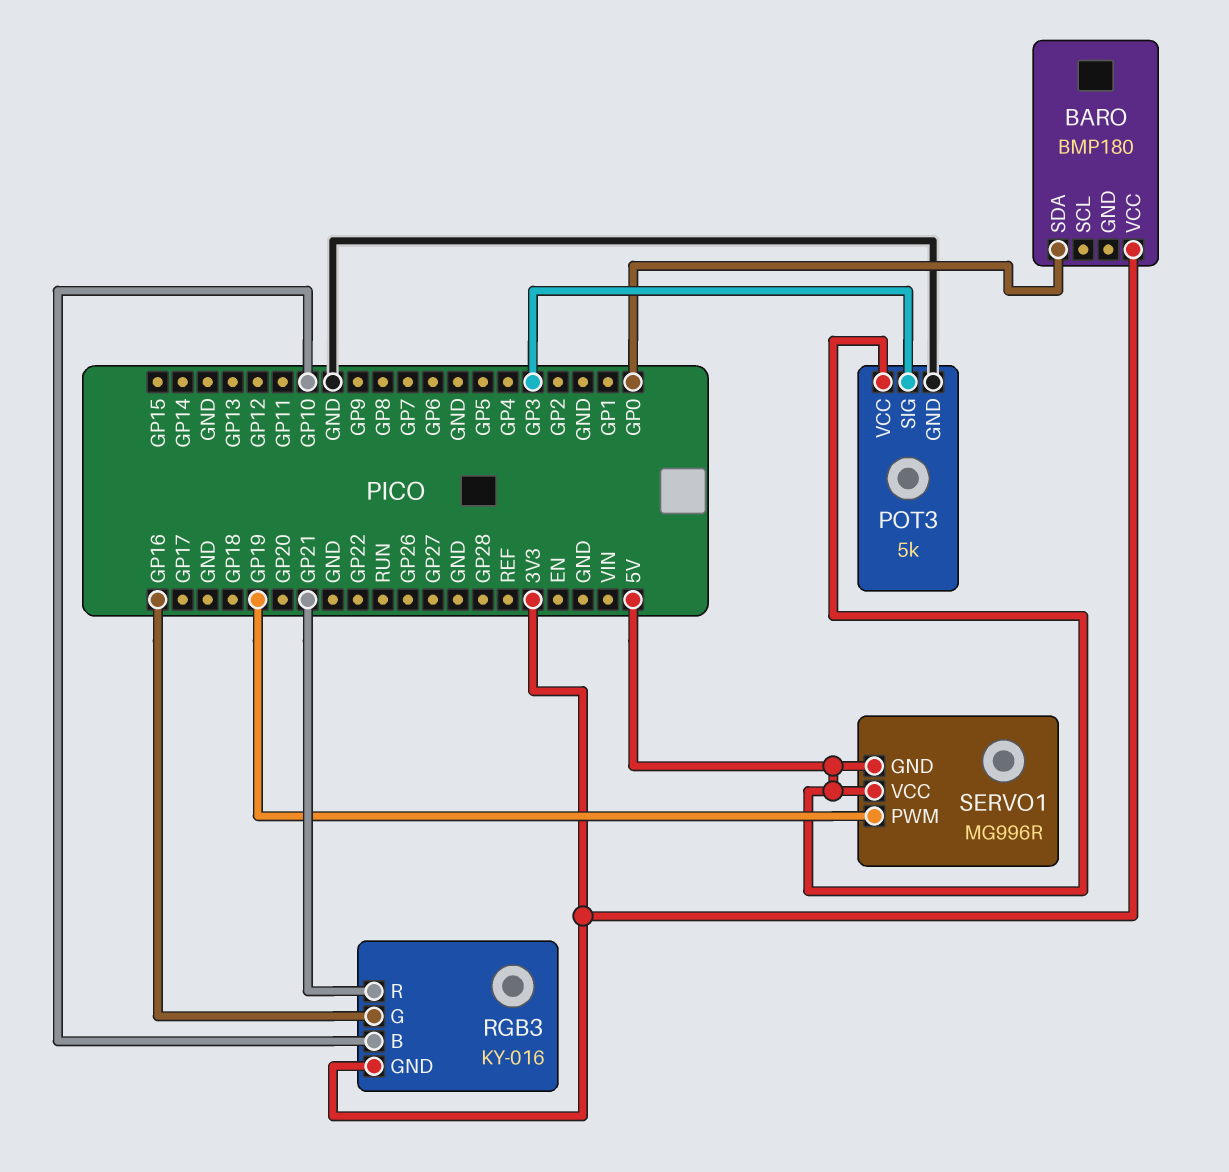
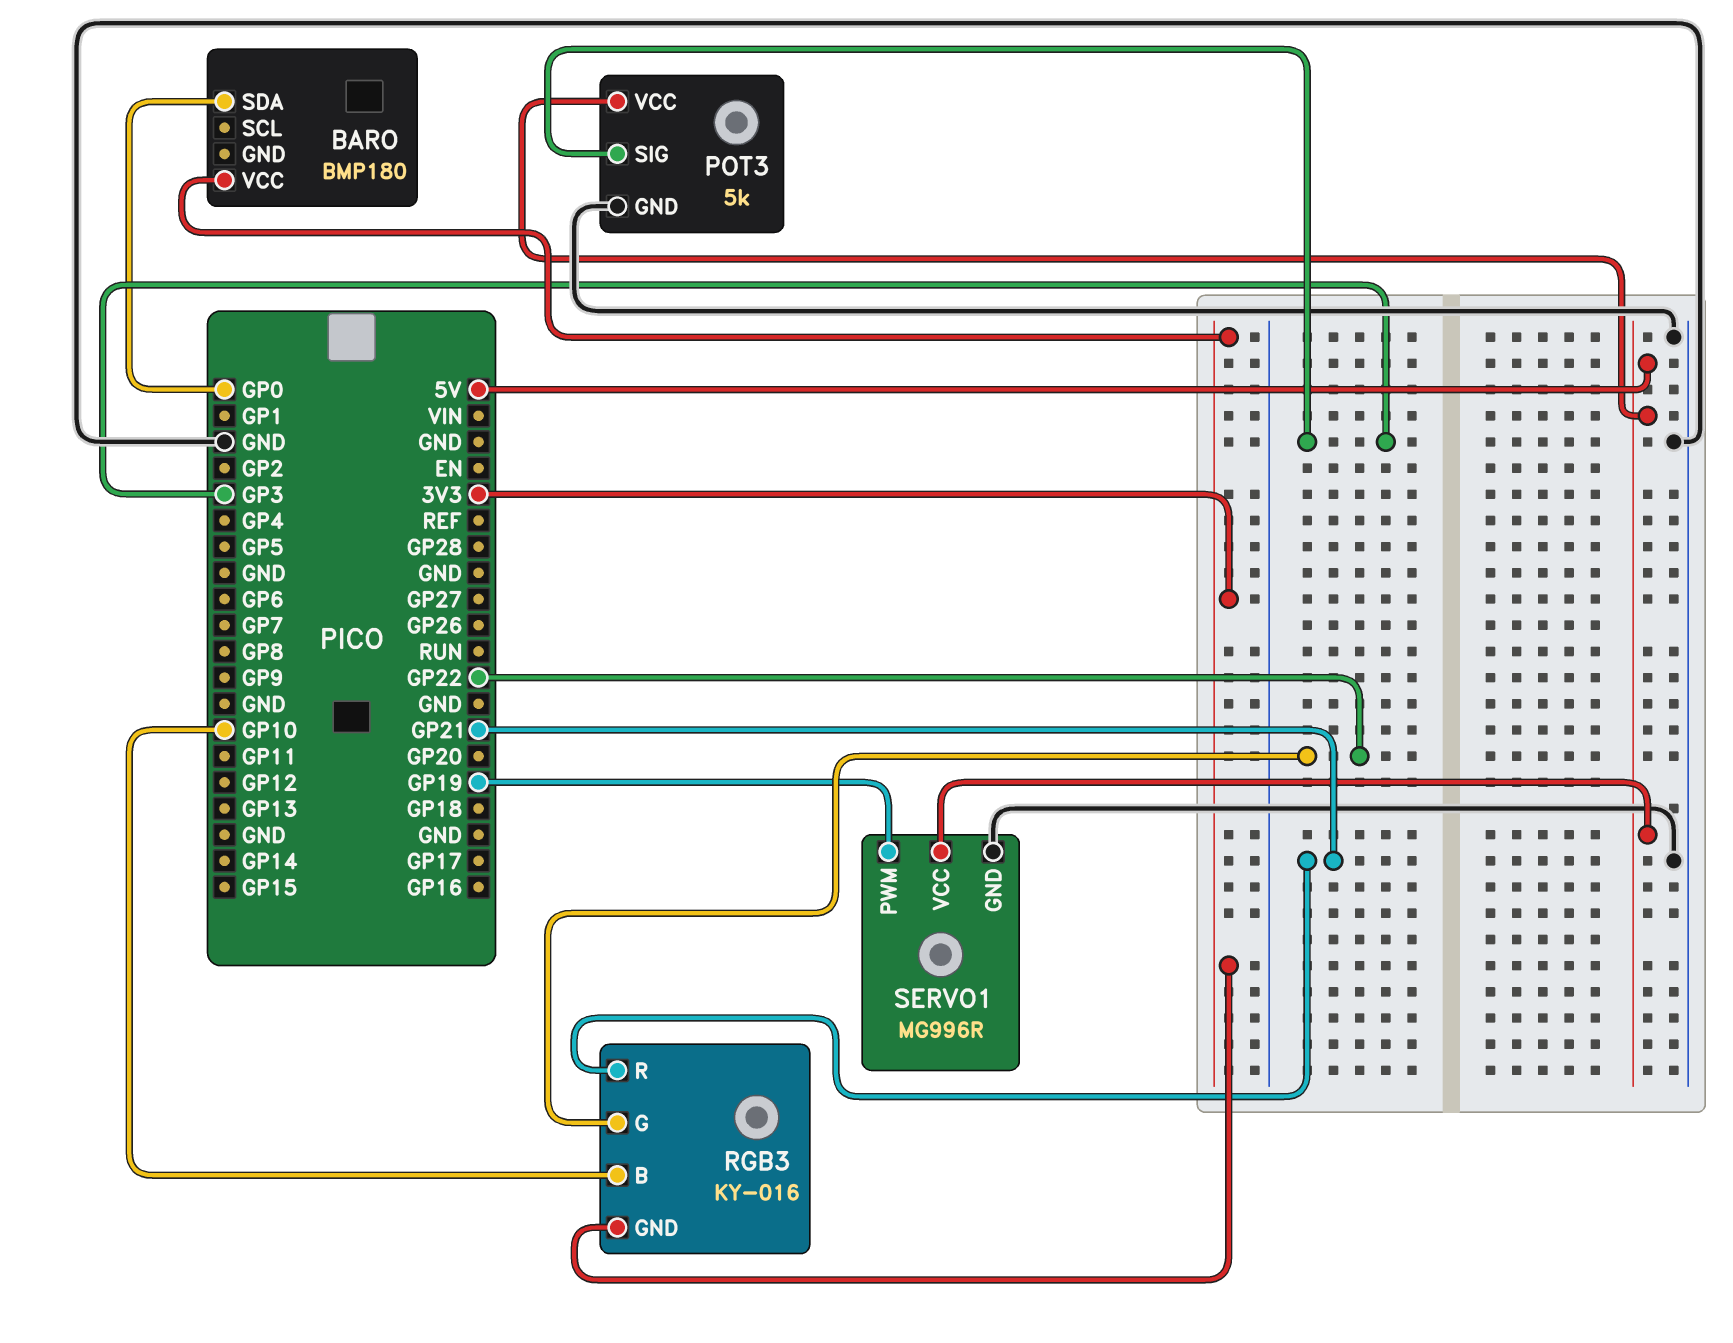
RGB3 pin G: GP16 -> GP22
SERVO1 pin GND: 5V -> GND

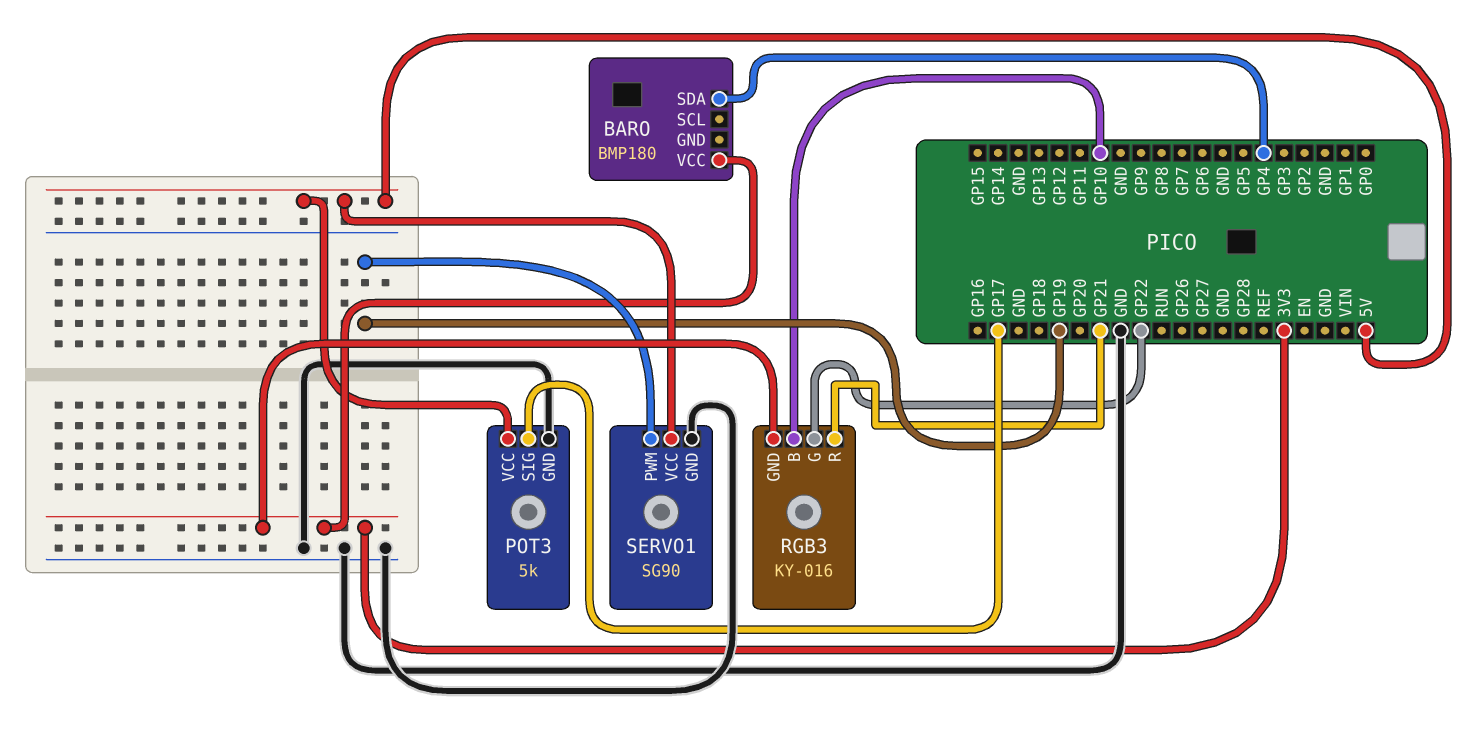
BARO pin SDA: GP0 -> GP4
POT3 pin SIG: GP3 -> GP17
SERVO1: MG996R -> SG90

